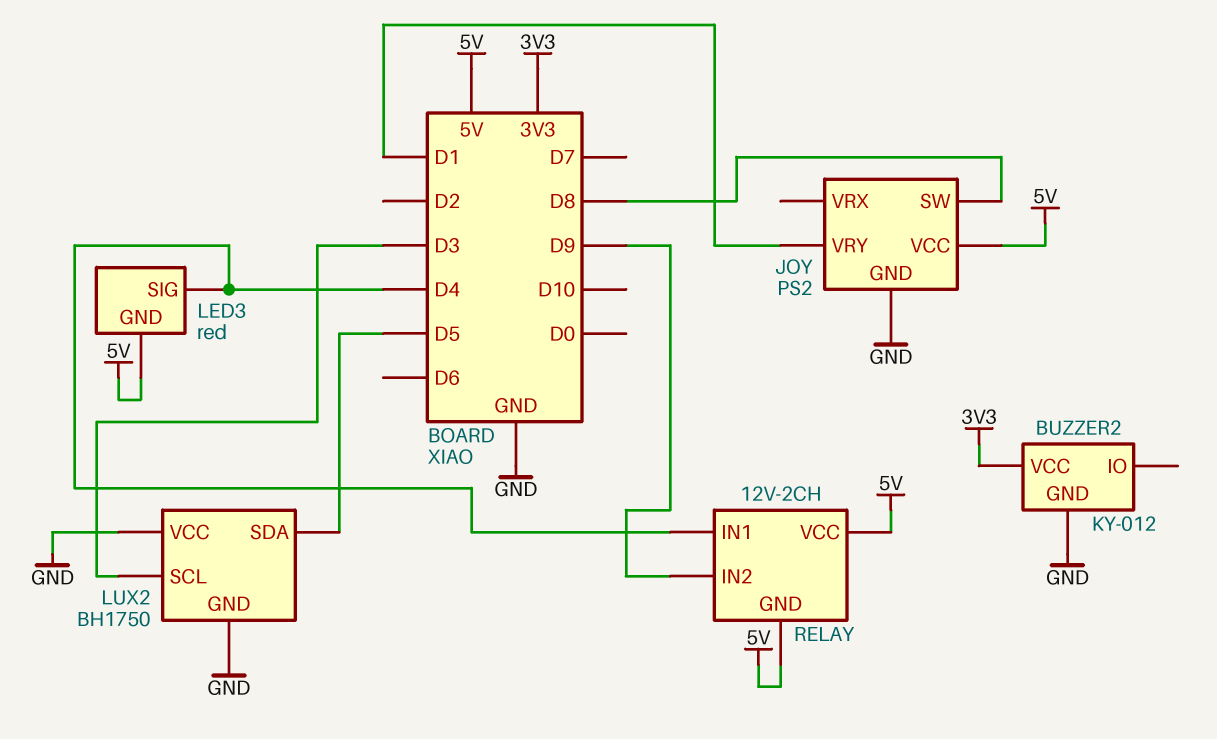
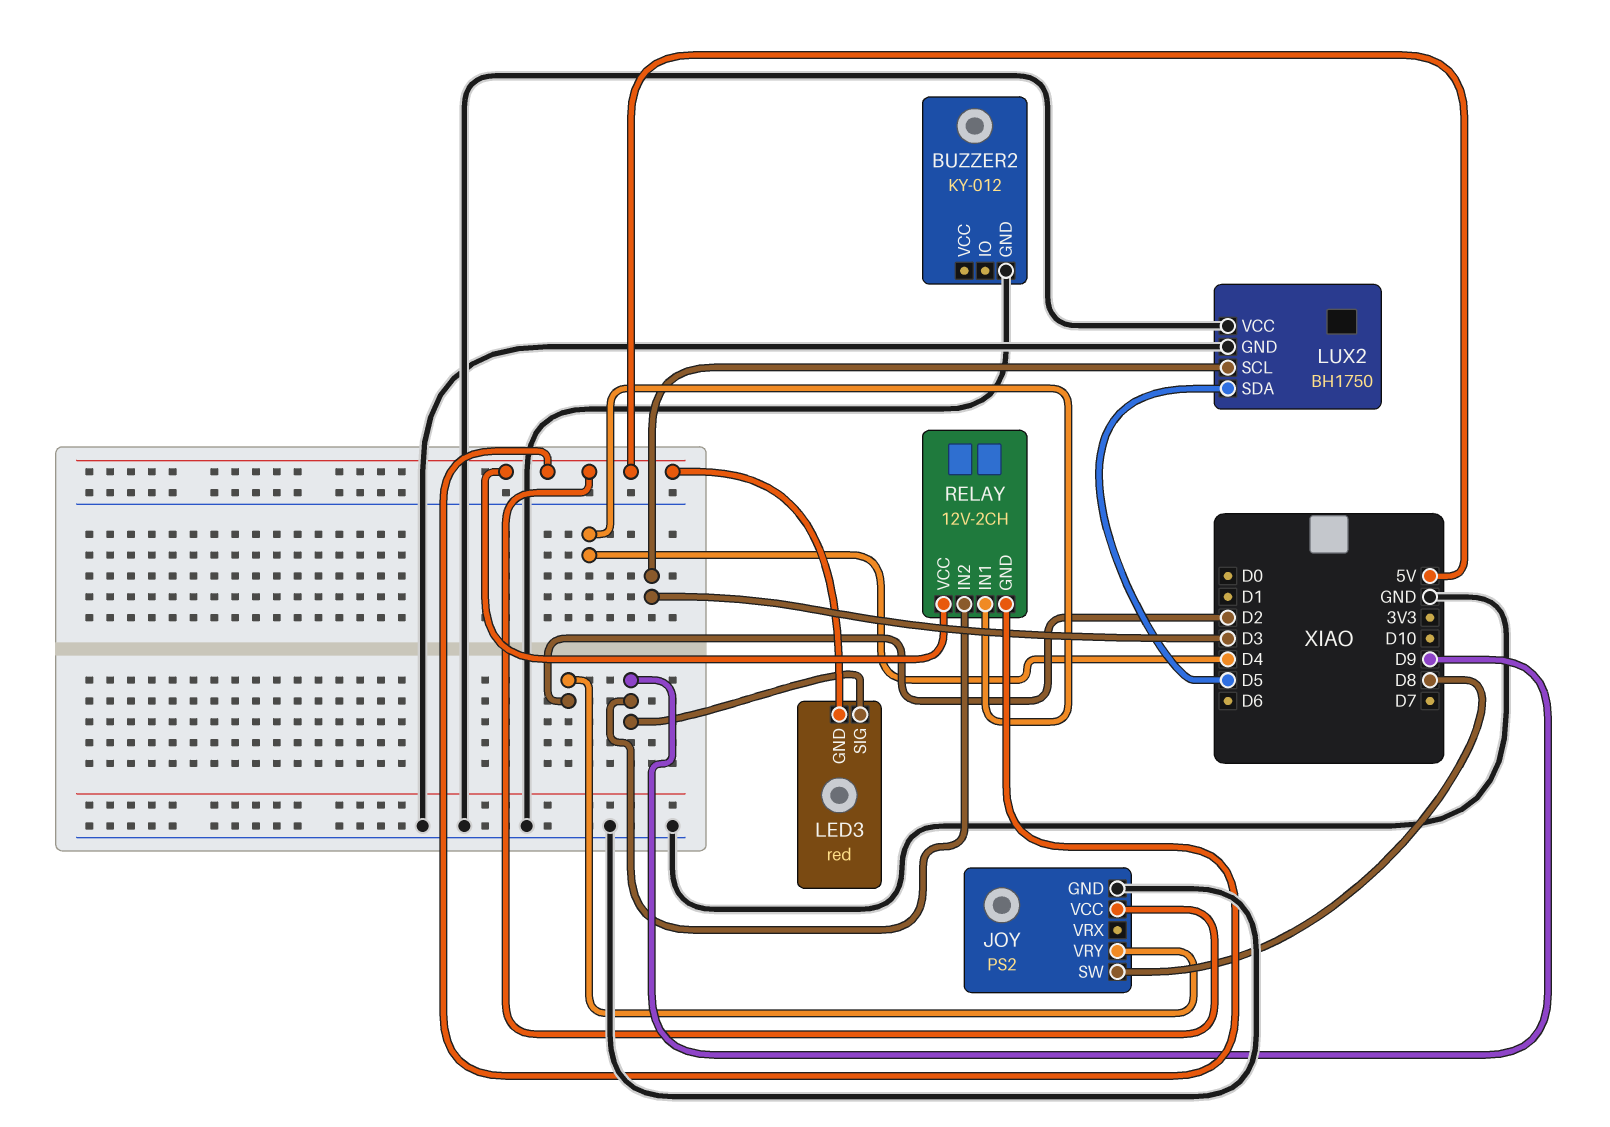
BUZZER2 pin VCC: 3V3 -> none
JOY pin VRY: D1 -> D2
LED3 pin SIG: D4 -> D9

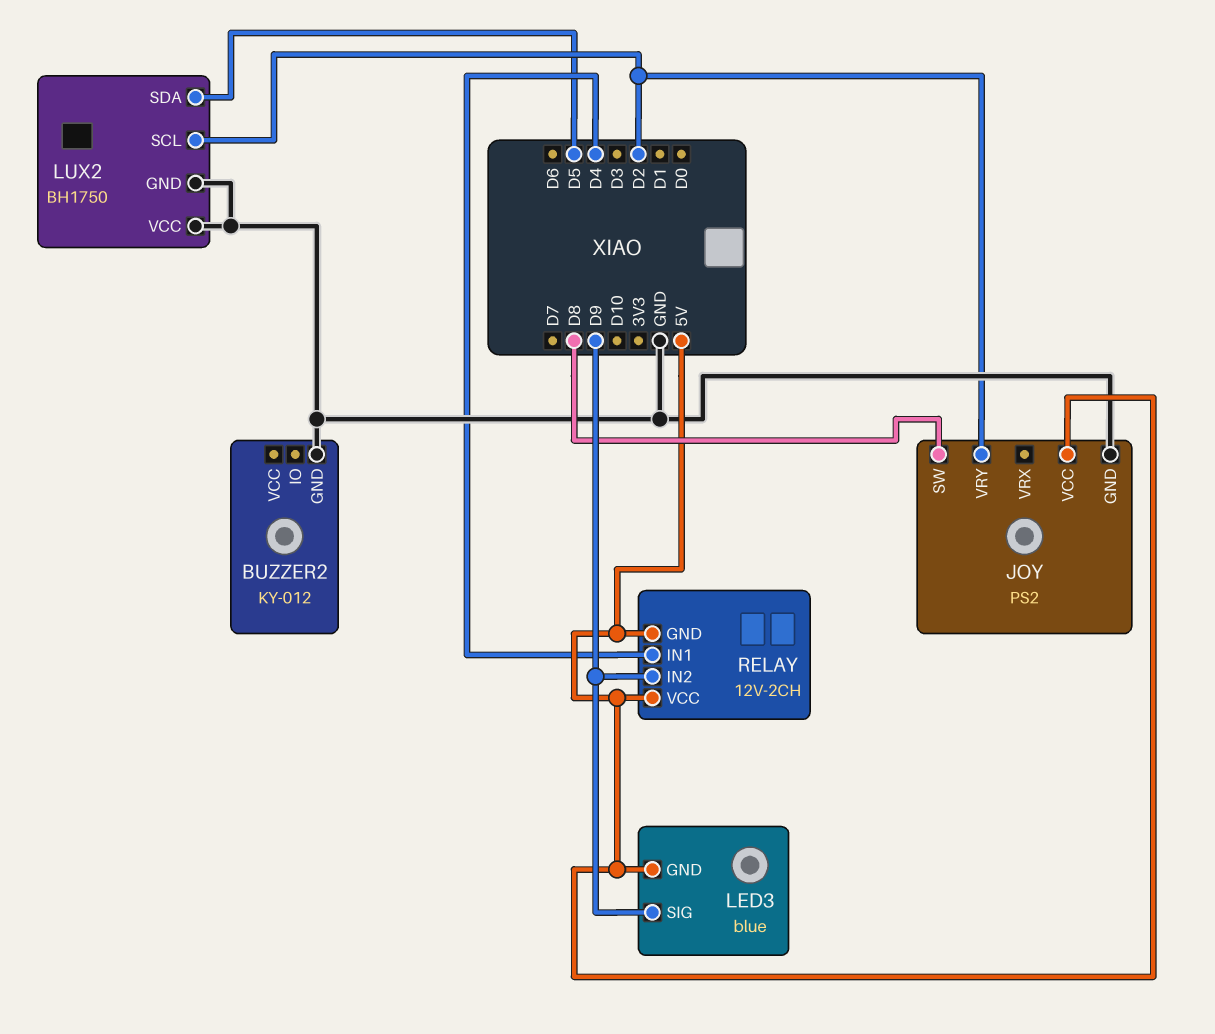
LED3: red -> blue
LUX2 pin SCL: D3 -> D2

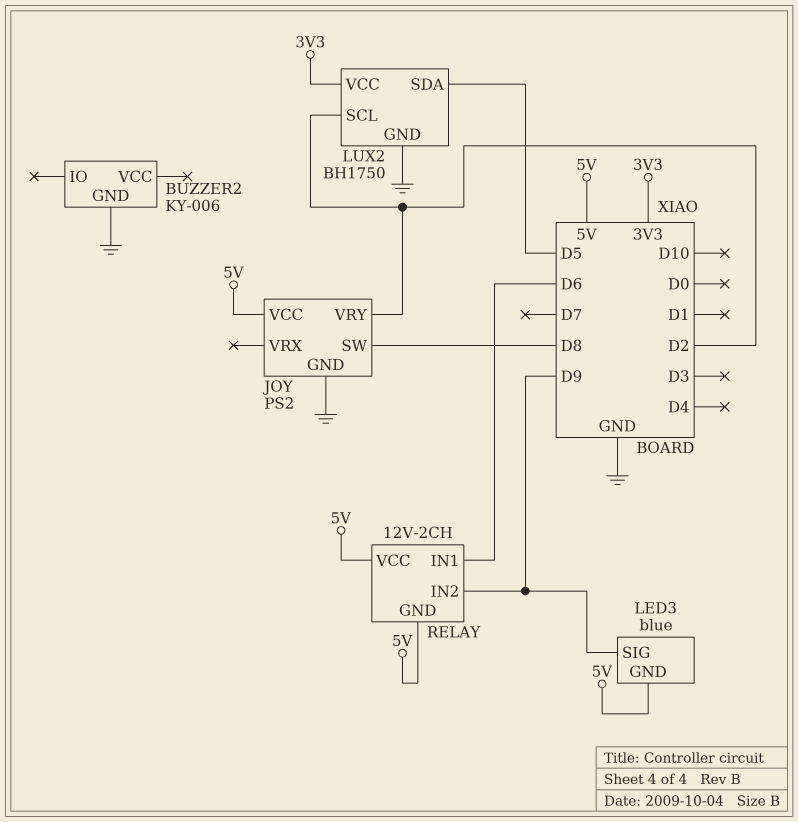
BUZZER2: KY-012 -> KY-006
LUX2 pin VCC: GND -> 3V3
RELAY pin IN1: D4 -> D6

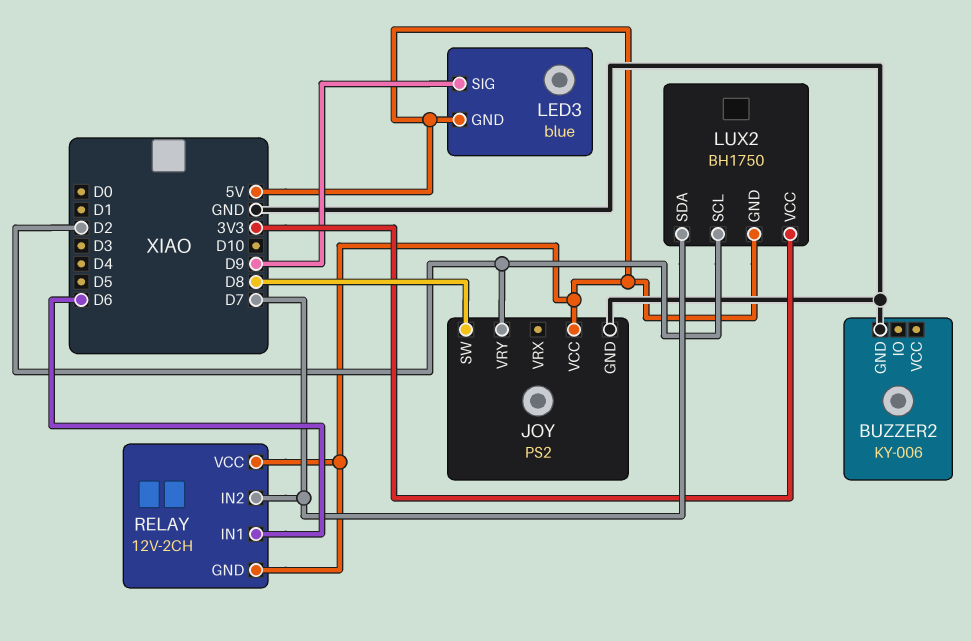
LUX2 pin GND: GND -> 5V
LUX2 pin SDA: D5 -> D7
RELAY pin IN2: D9 -> D7

